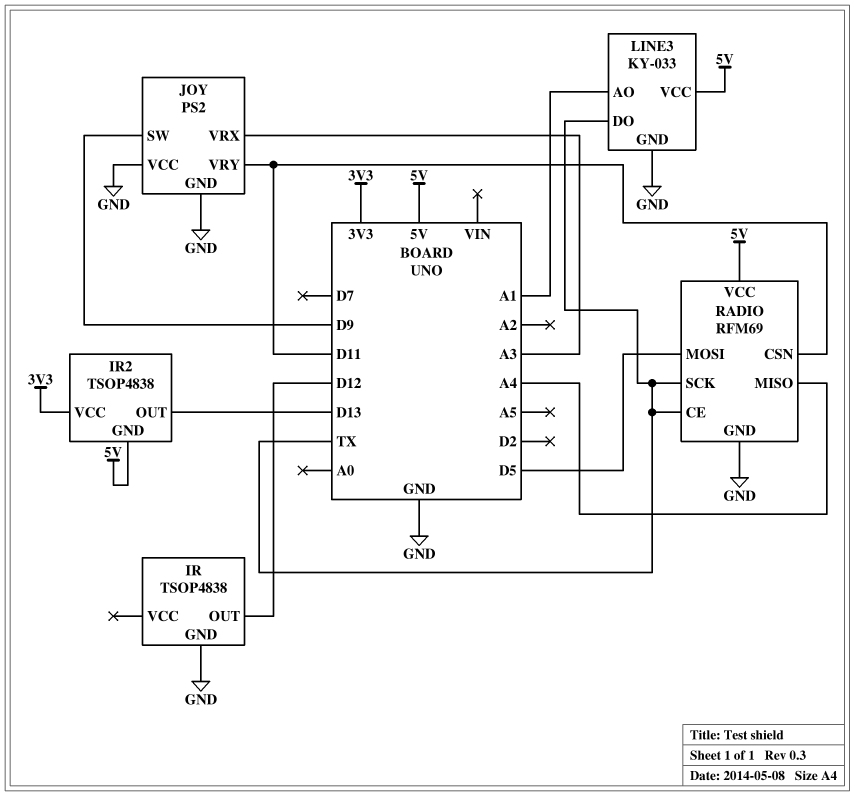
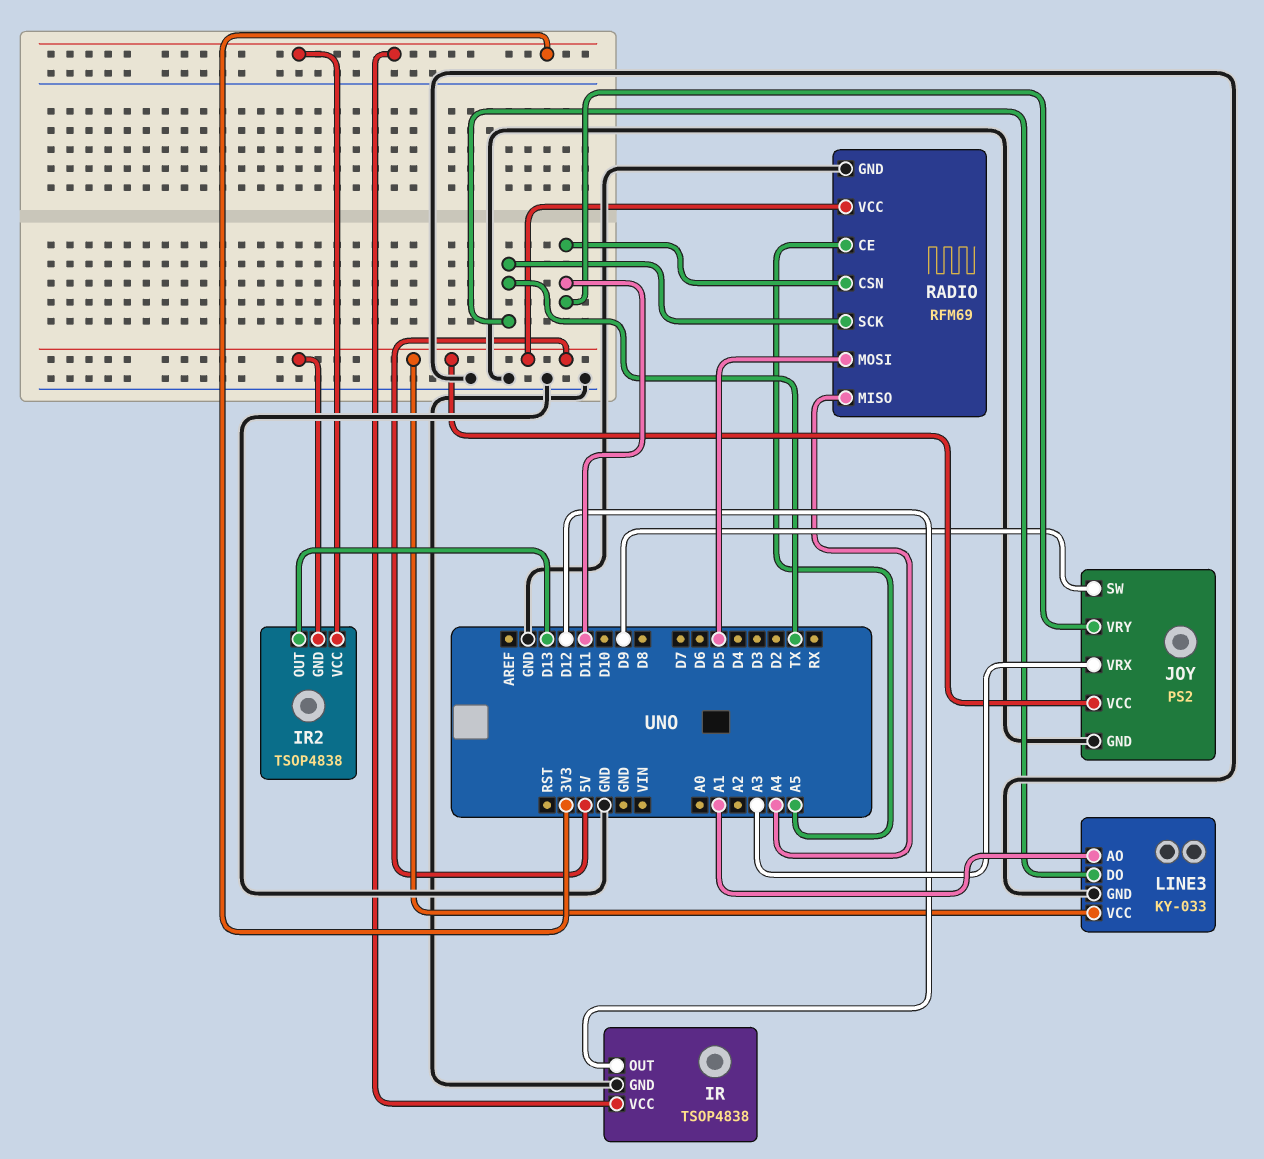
IR pin VCC: none -> 3V3
JOY pin VCC: GND -> 5V
RADIO pin CE: TX -> A5

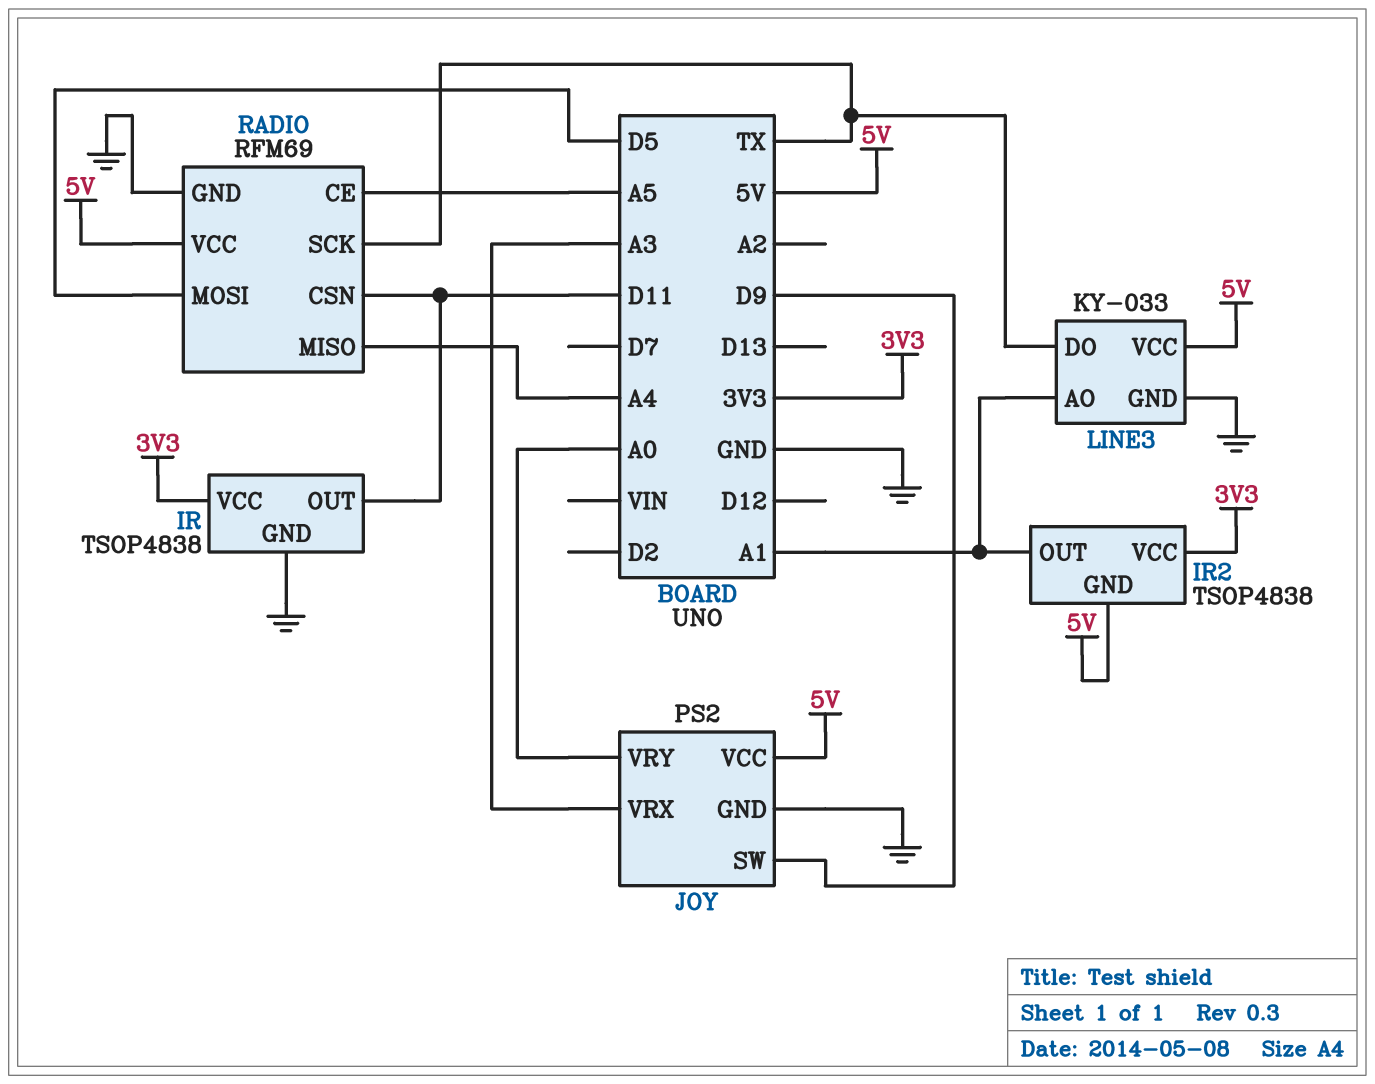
IR pin OUT: D12 -> D11
IR2 pin OUT: D13 -> A1
JOY pin VRY: D11 -> A0

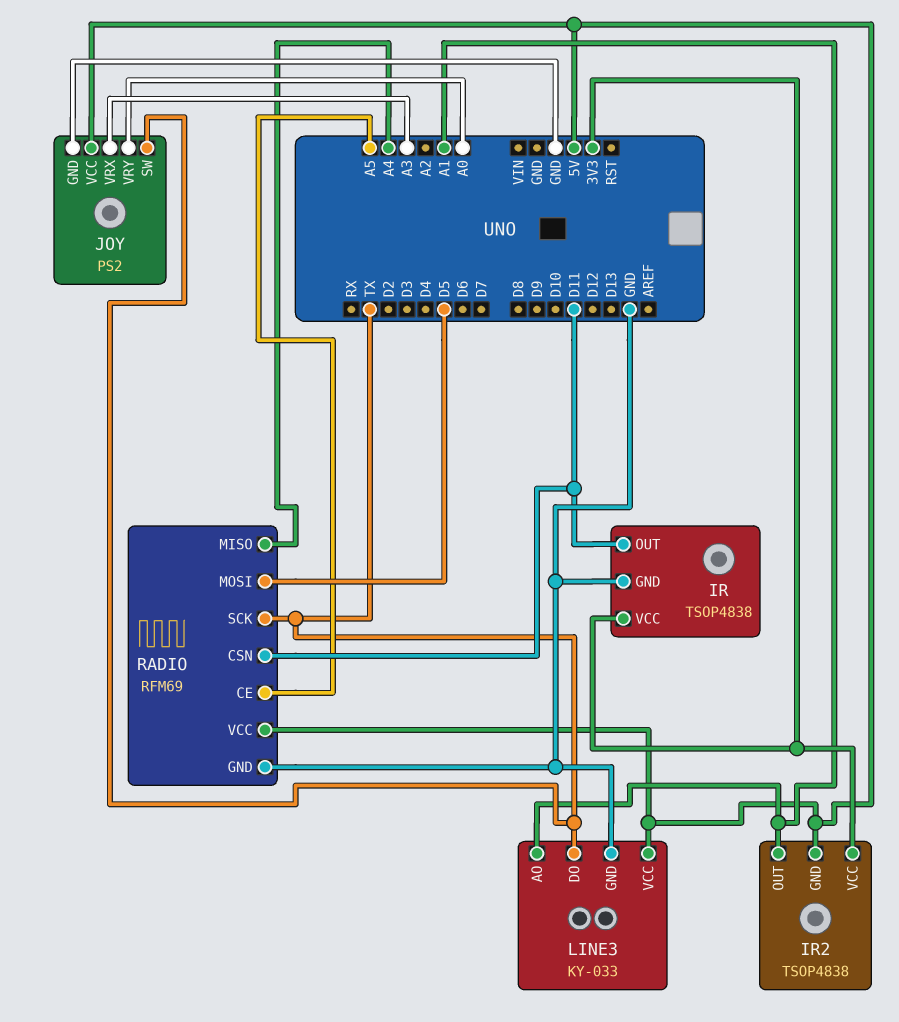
JOY pin SW: D9 -> TX

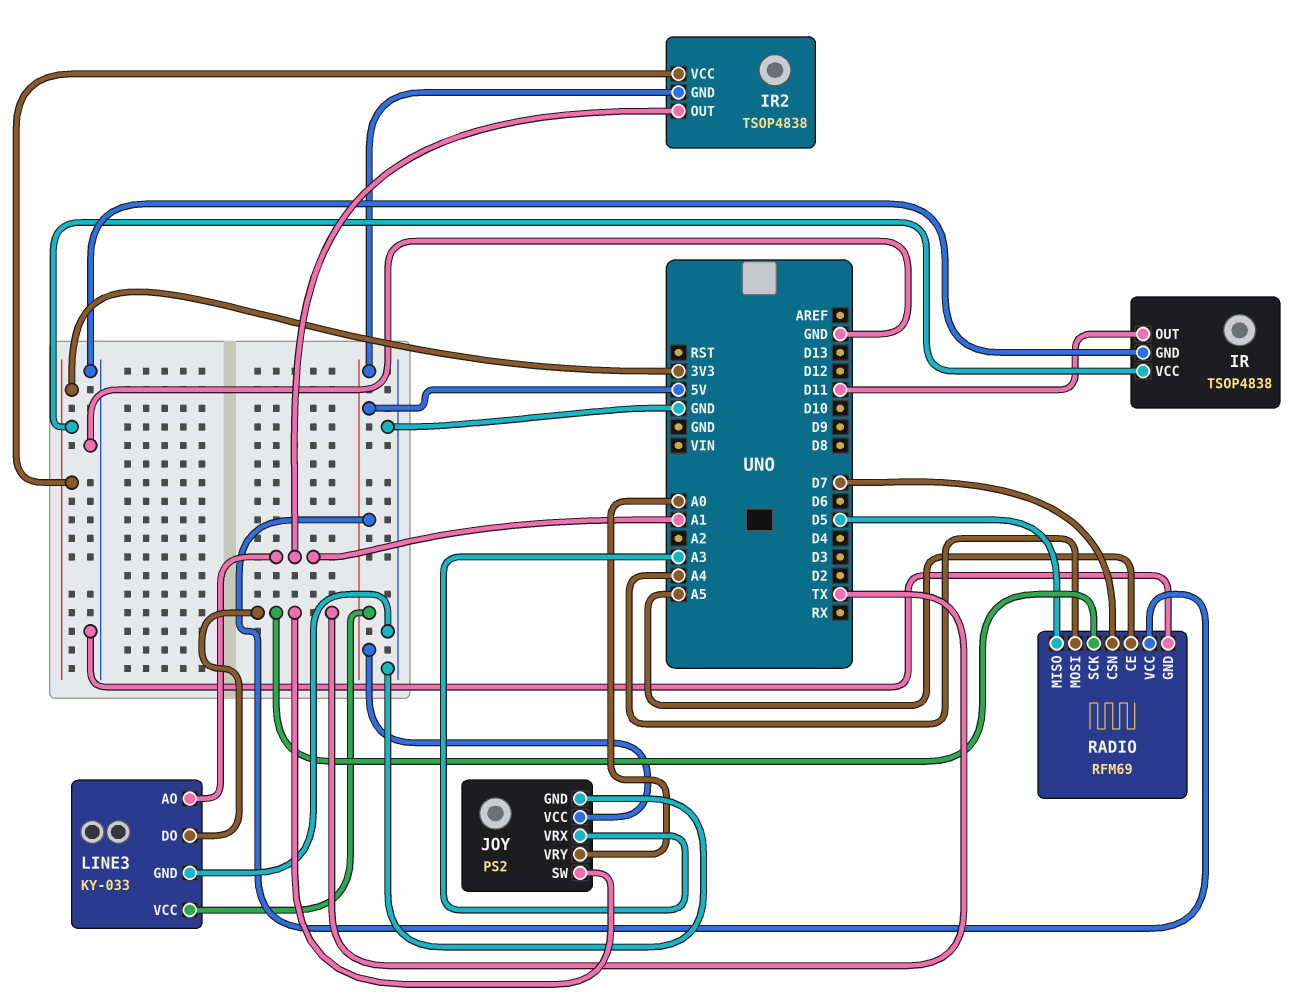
RADIO pin CSN: D11 -> D7
RADIO pin MISO: A4 -> D5
RADIO pin MOSI: D5 -> A4

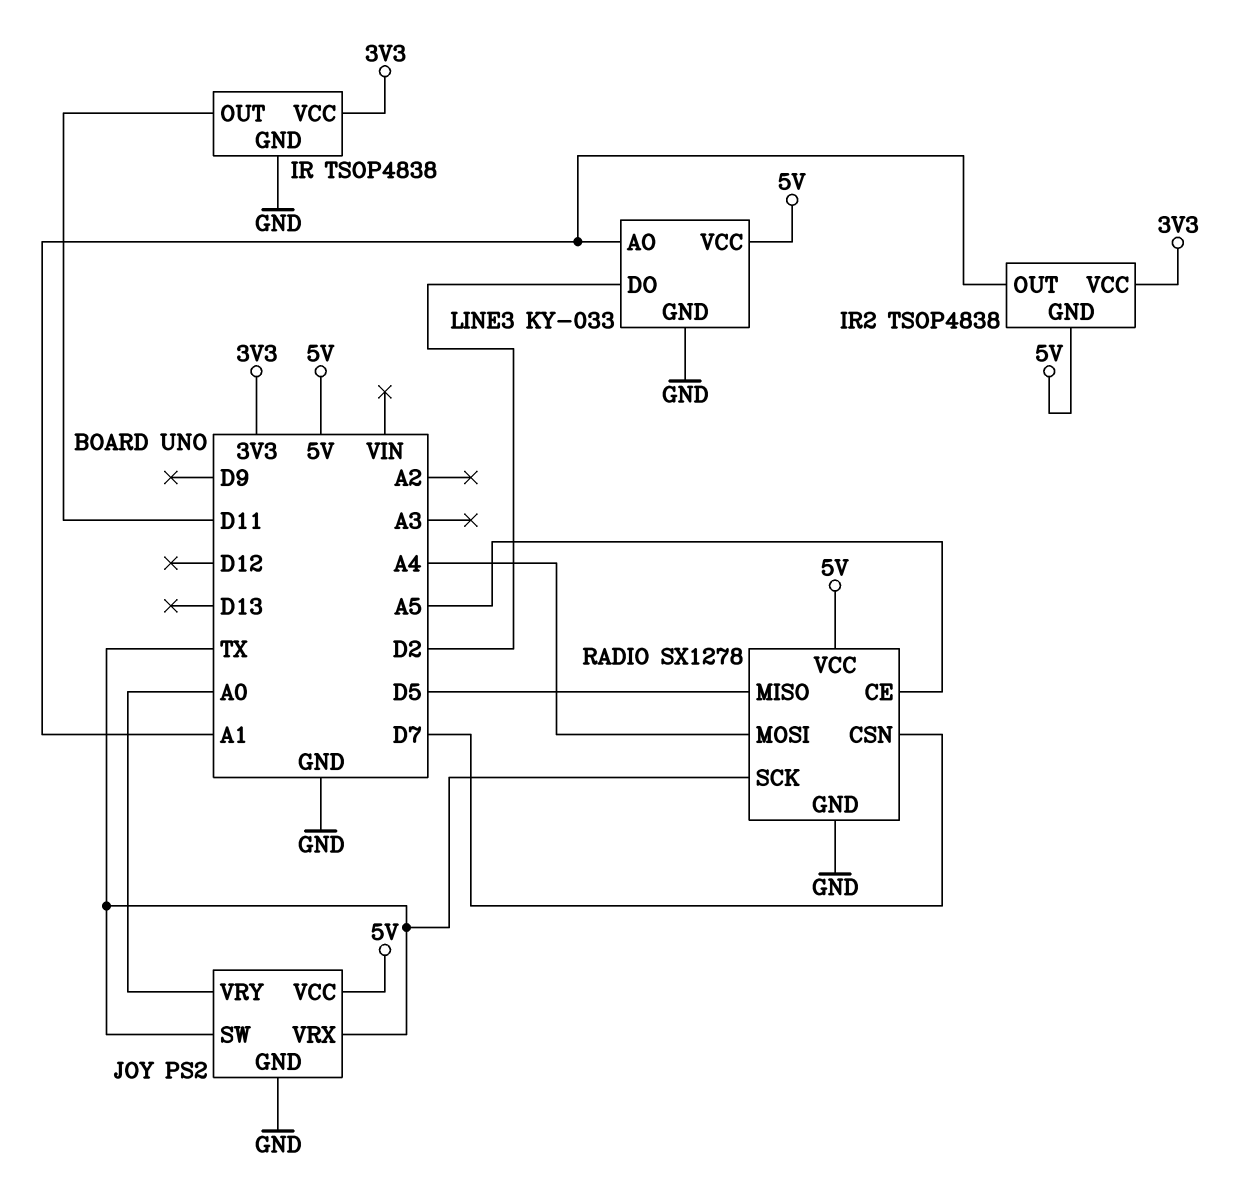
JOY pin VRX: A3 -> TX
LINE3 pin DO: TX -> D2
RADIO: RFM69 -> SX1278

